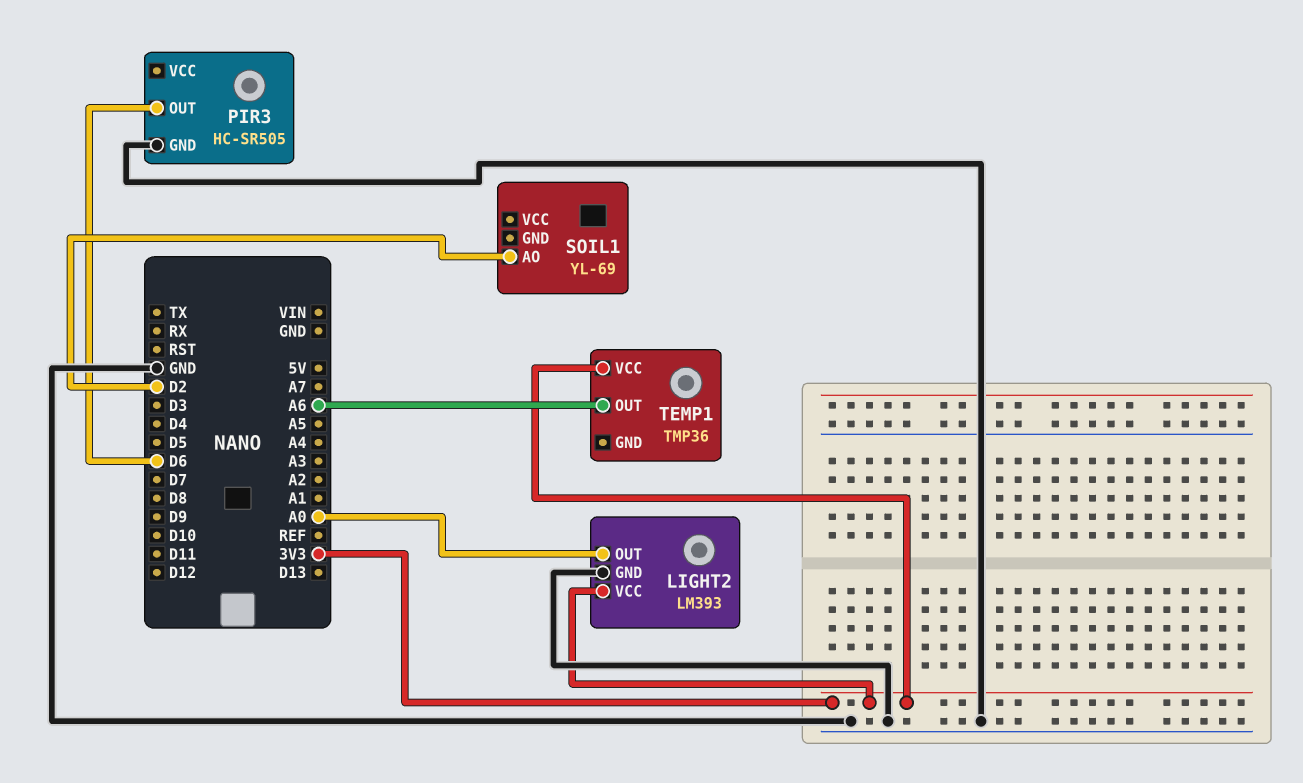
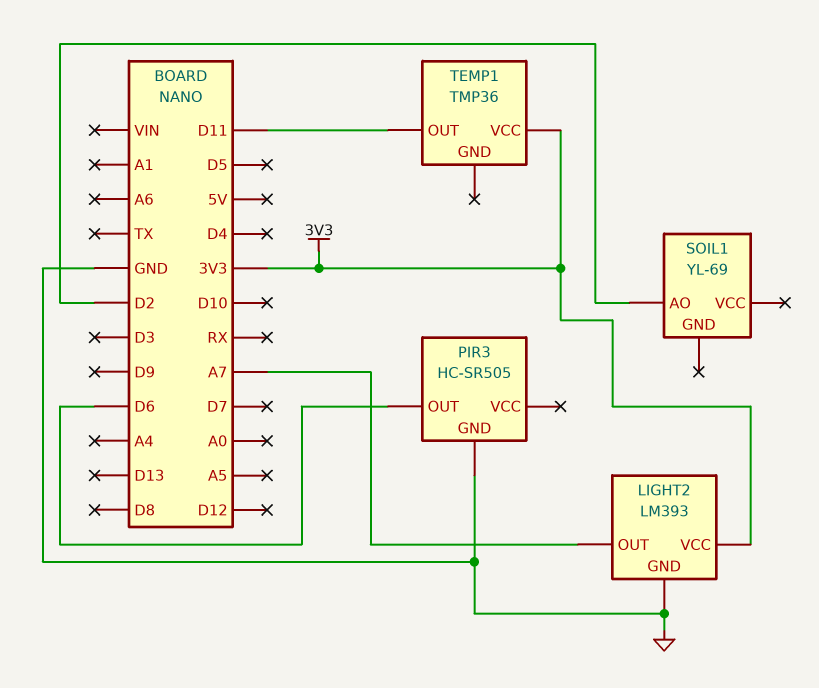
LIGHT2 pin OUT: A0 -> A7
TEMP1 pin OUT: A6 -> D11

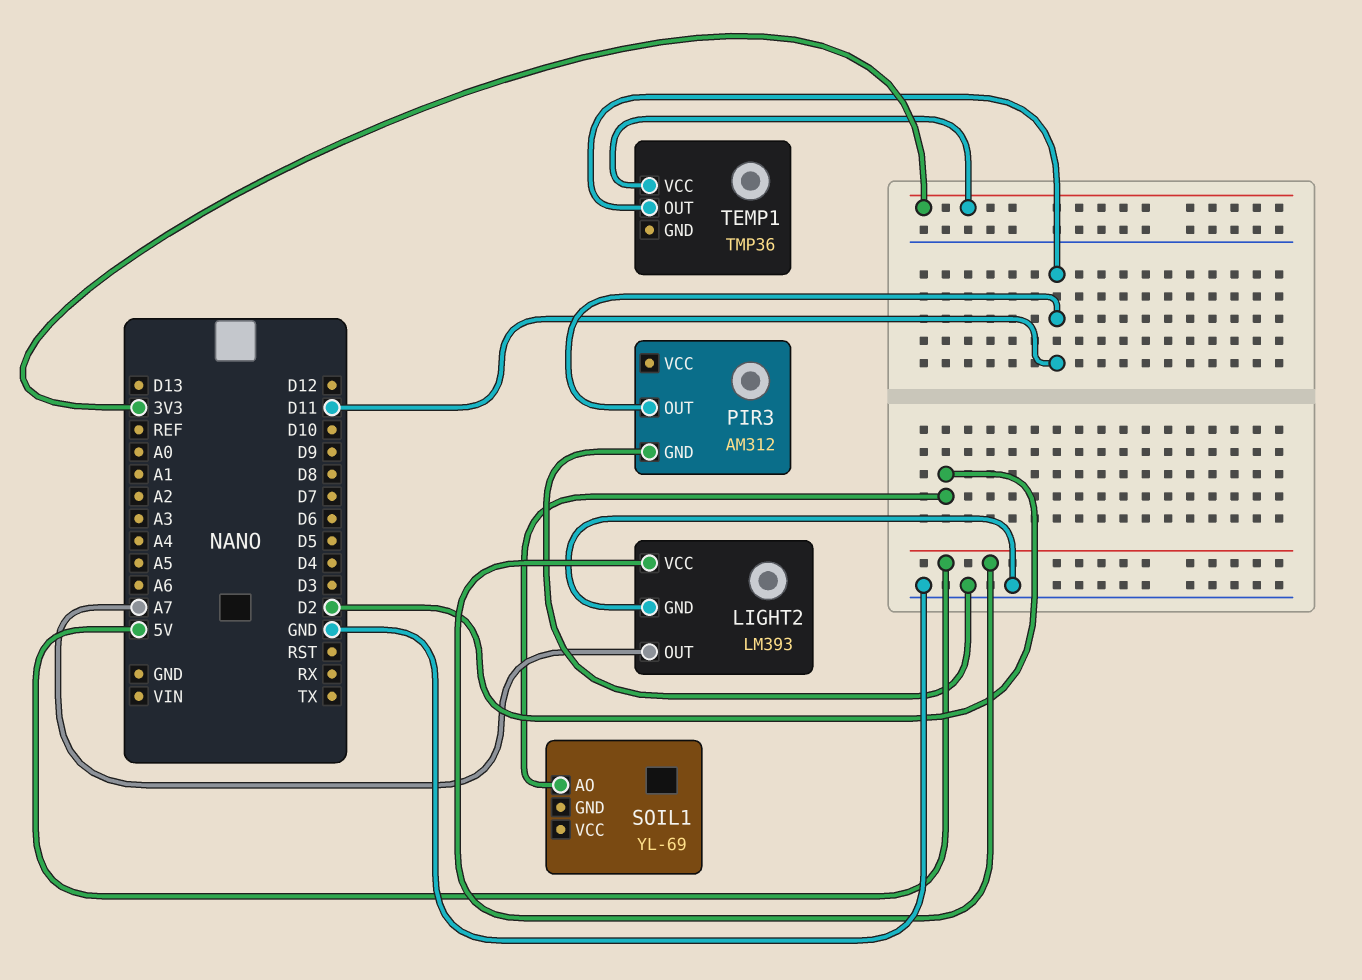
LIGHT2 pin VCC: 3V3 -> 5V
PIR3: HC-SR505 -> AM312
PIR3 pin OUT: D6 -> D11

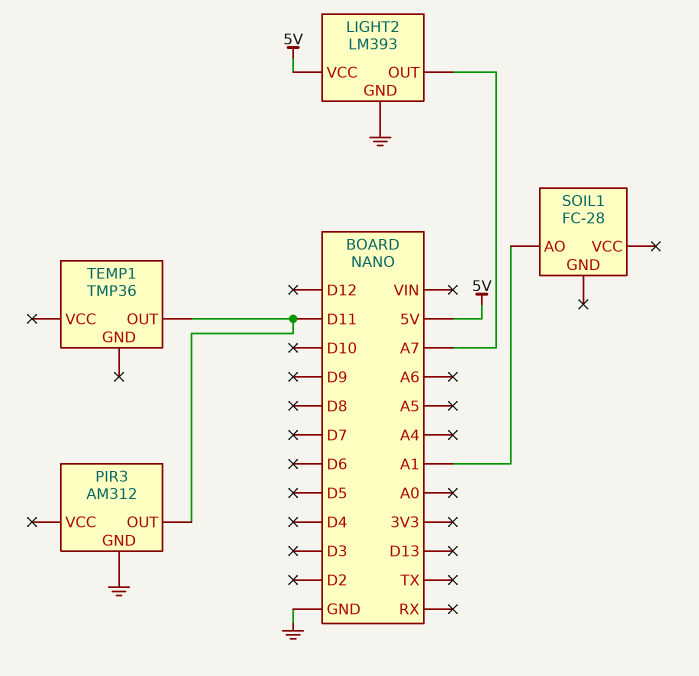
SOIL1: YL-69 -> FC-28
SOIL1 pin AO: D2 -> A1
TEMP1 pin VCC: 3V3 -> none

